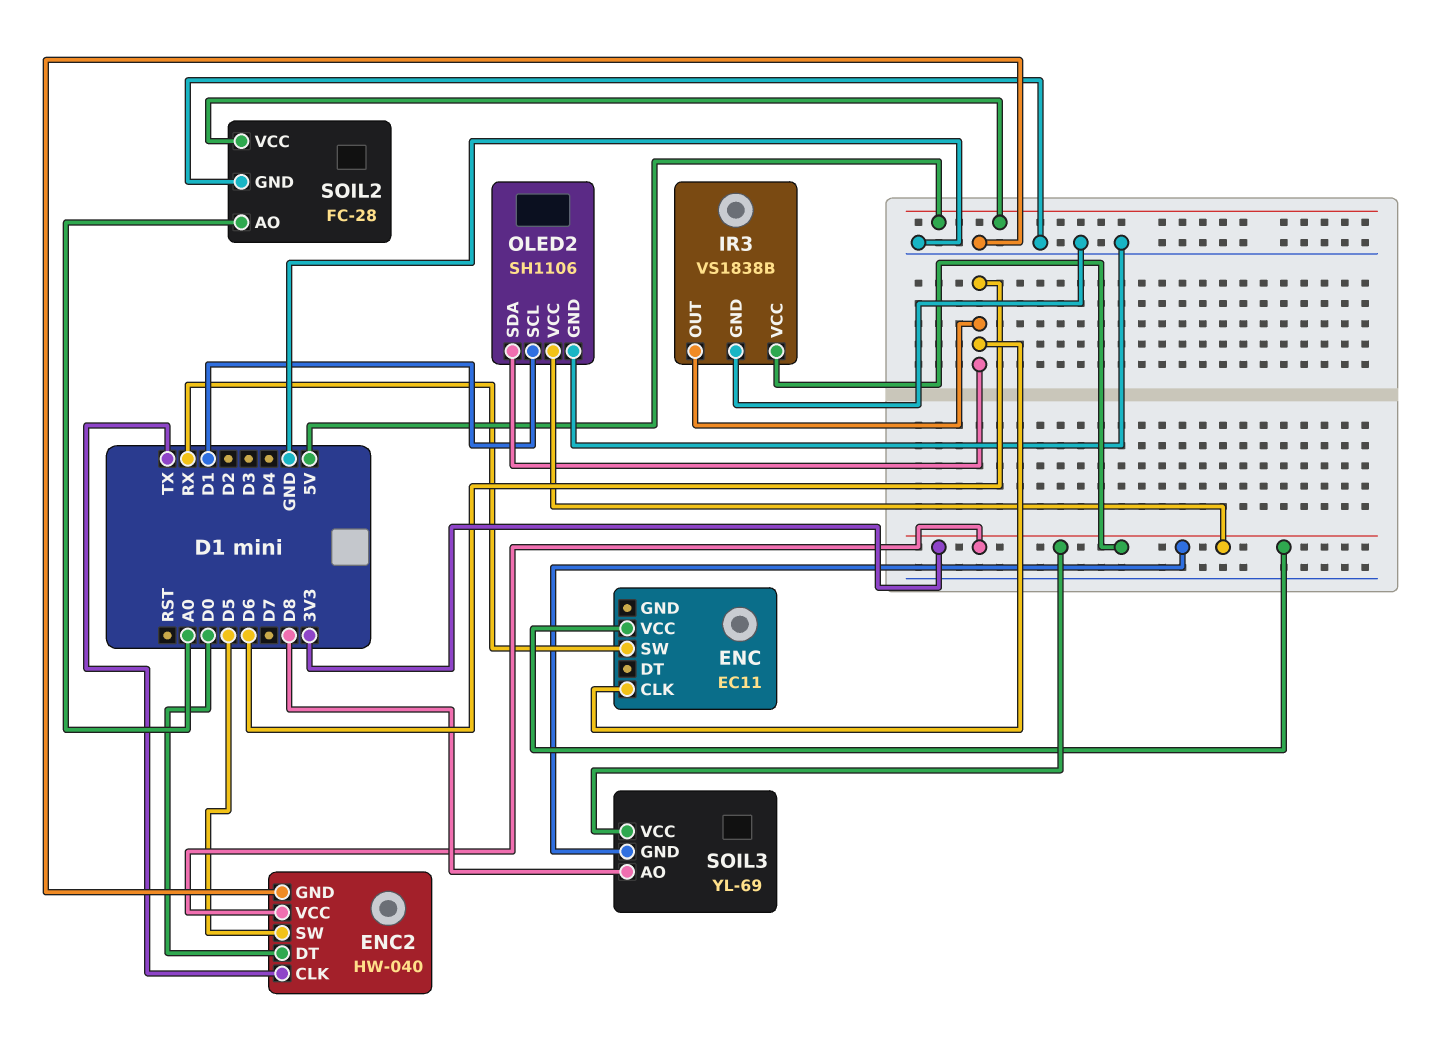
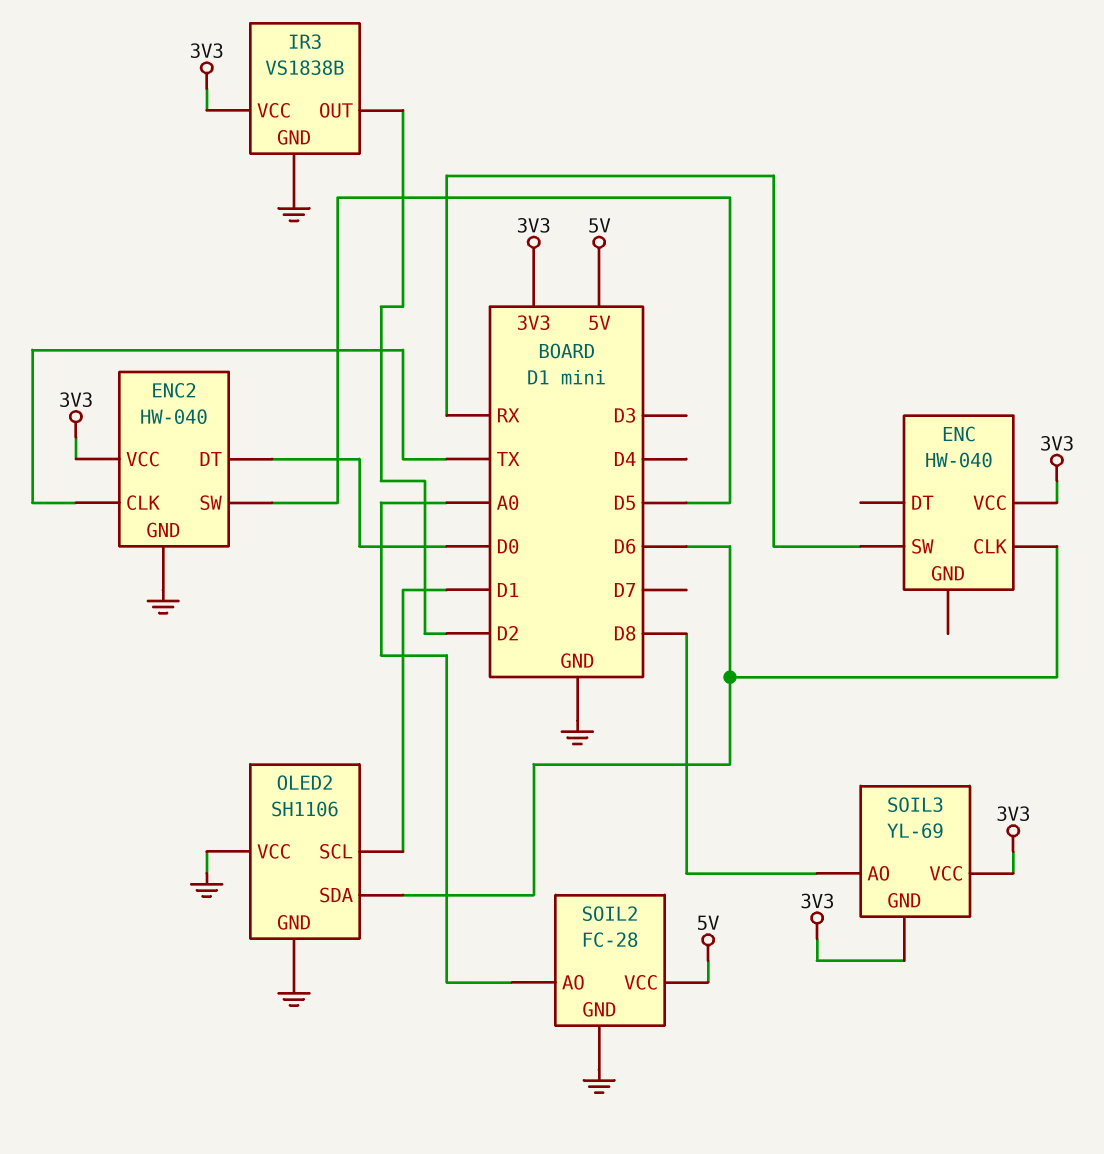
ENC: EC11 -> HW-040
IR3 pin OUT: D6 -> D2
OLED2 pin VCC: 3V3 -> GND

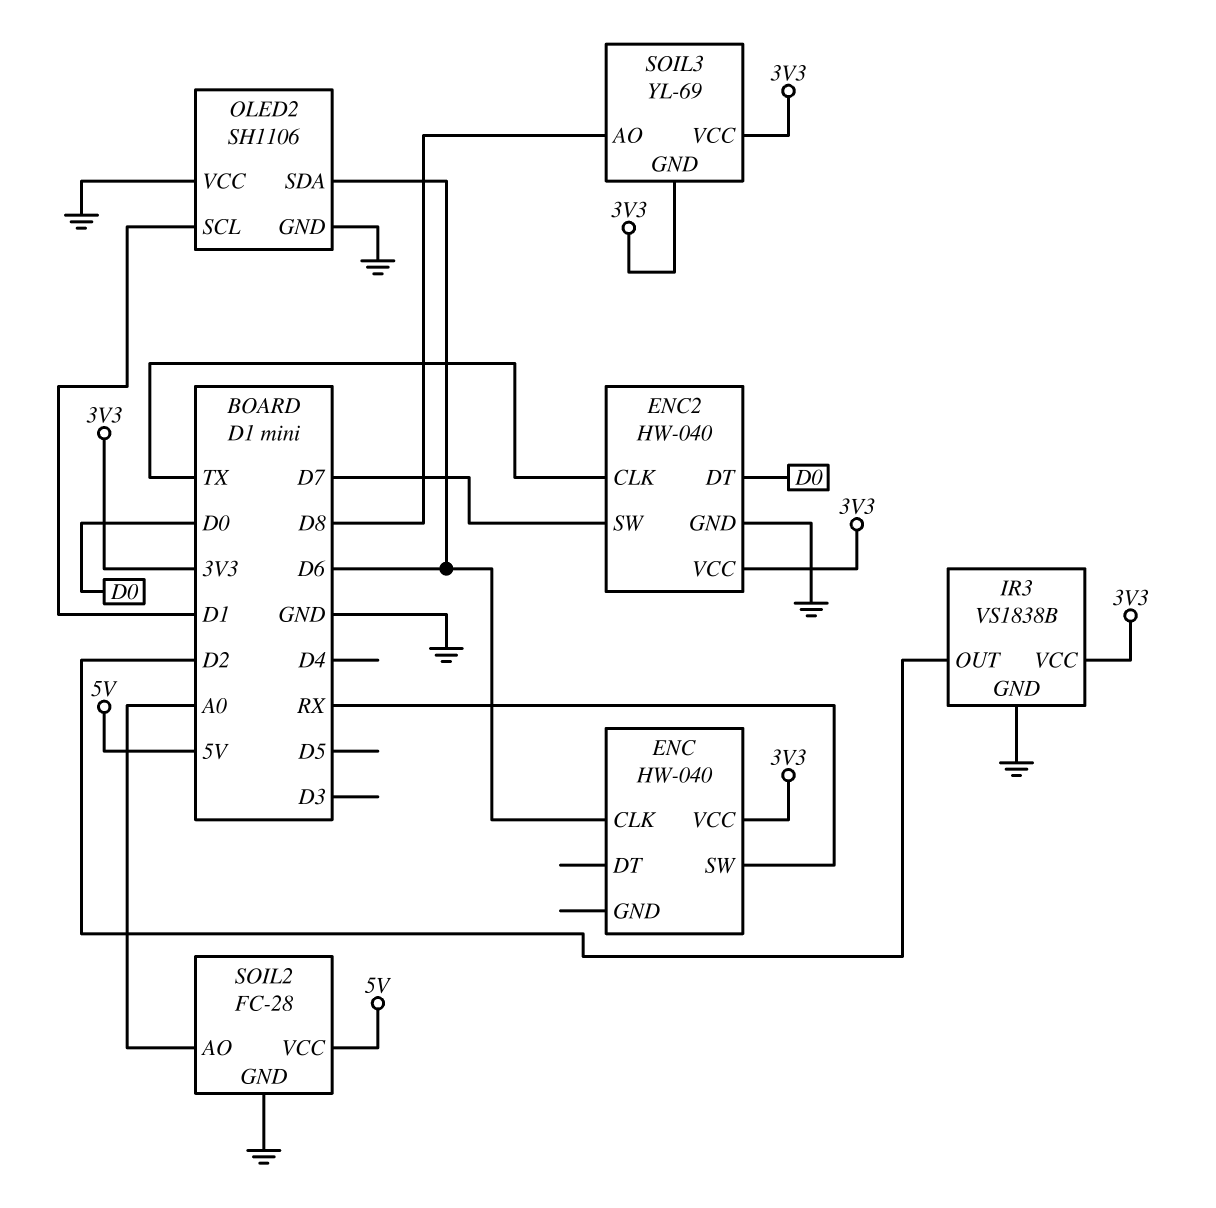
ENC2 pin SW: D5 -> D7

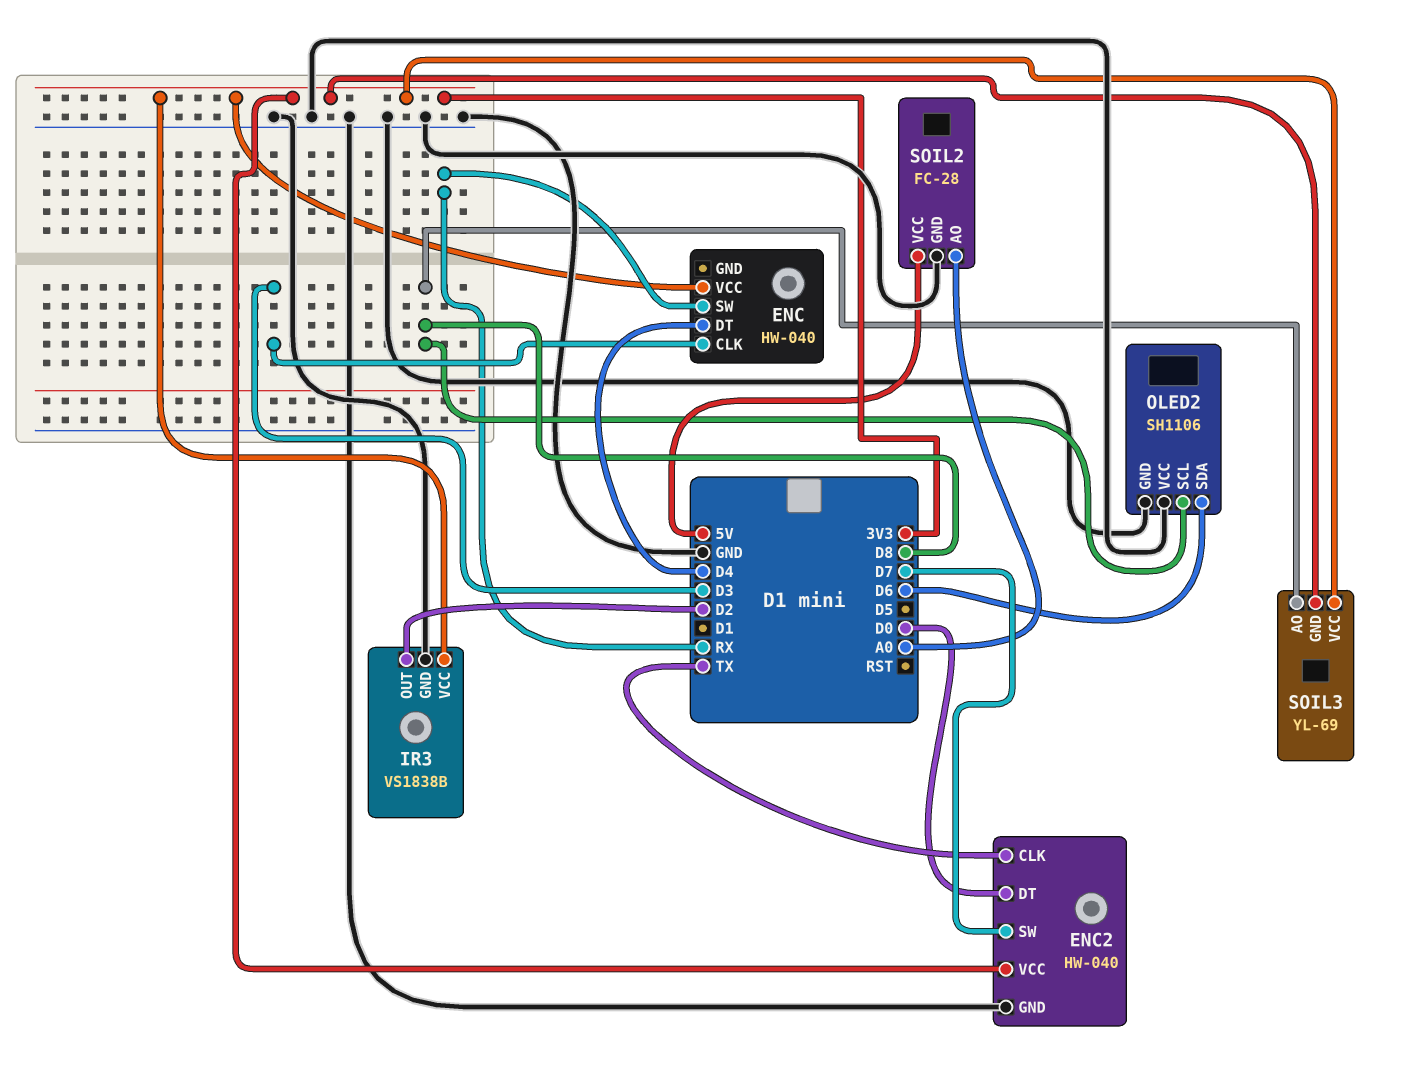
ENC pin CLK: D6 -> D3
ENC pin DT: none -> D4
OLED2 pin SCL: D1 -> D8

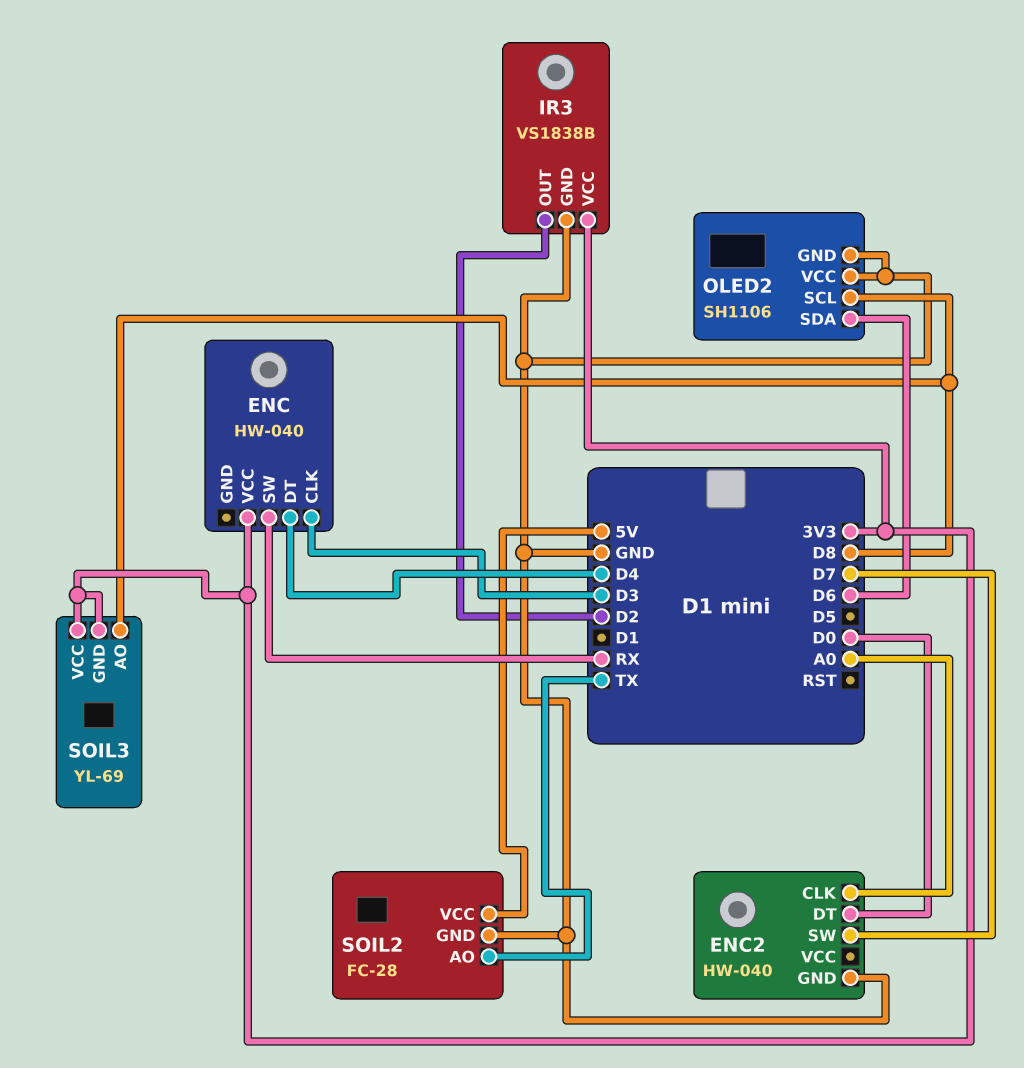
ENC2 pin CLK: TX -> A0
ENC2 pin VCC: 3V3 -> none
SOIL2 pin AO: A0 -> TX

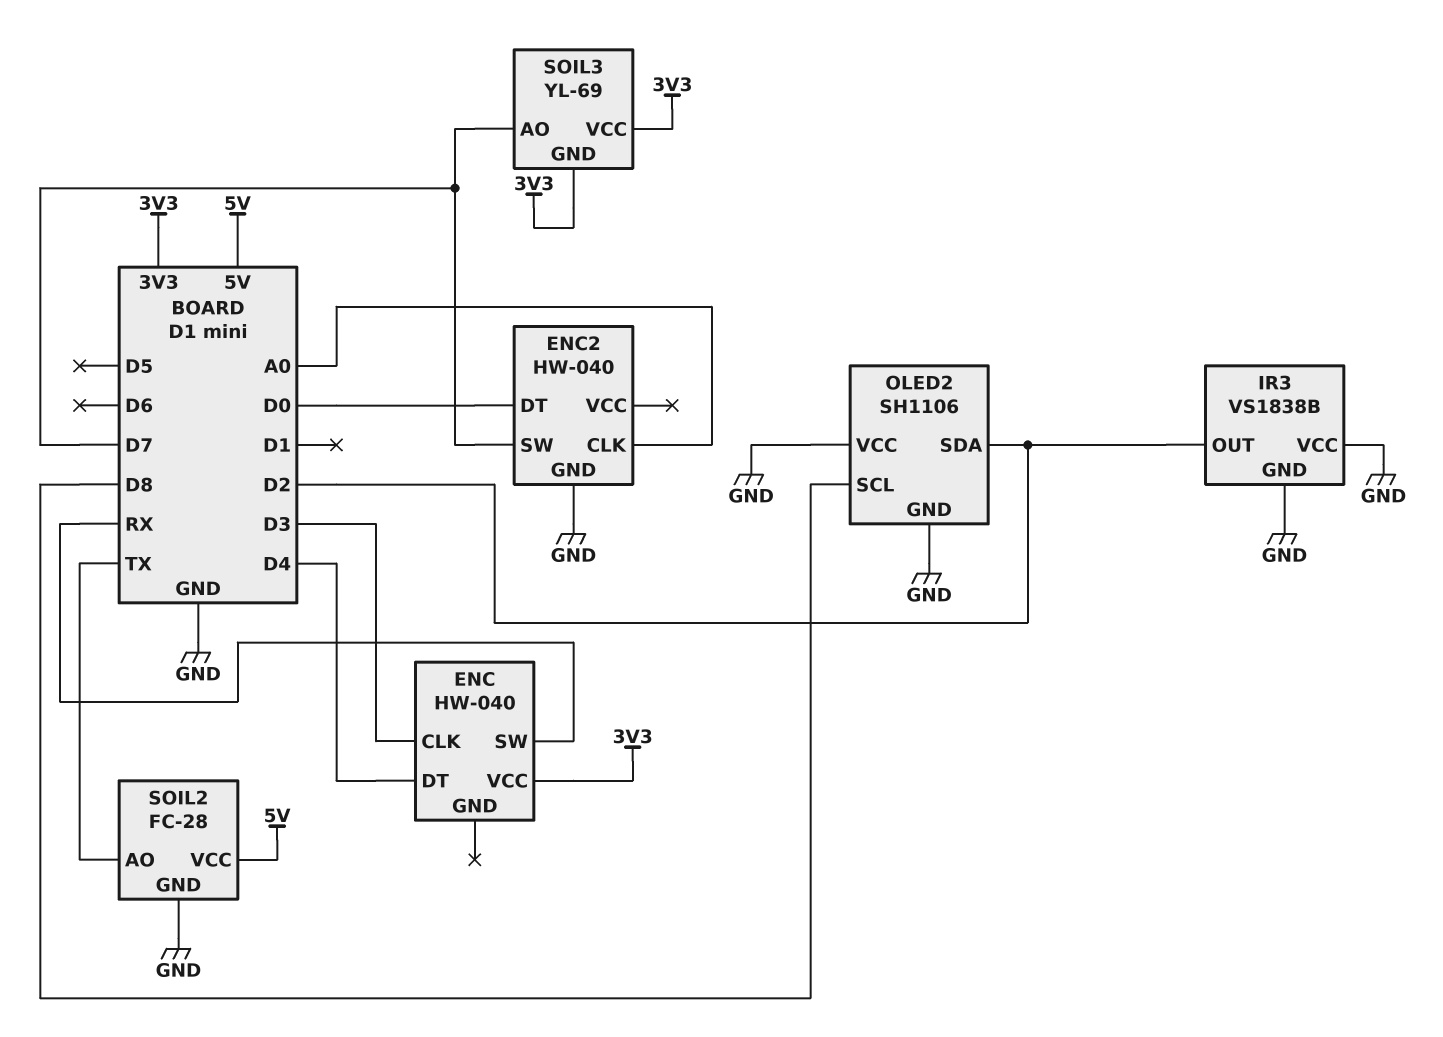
IR3 pin VCC: 3V3 -> GND
OLED2 pin SDA: D6 -> D2
SOIL3 pin AO: D8 -> D7

